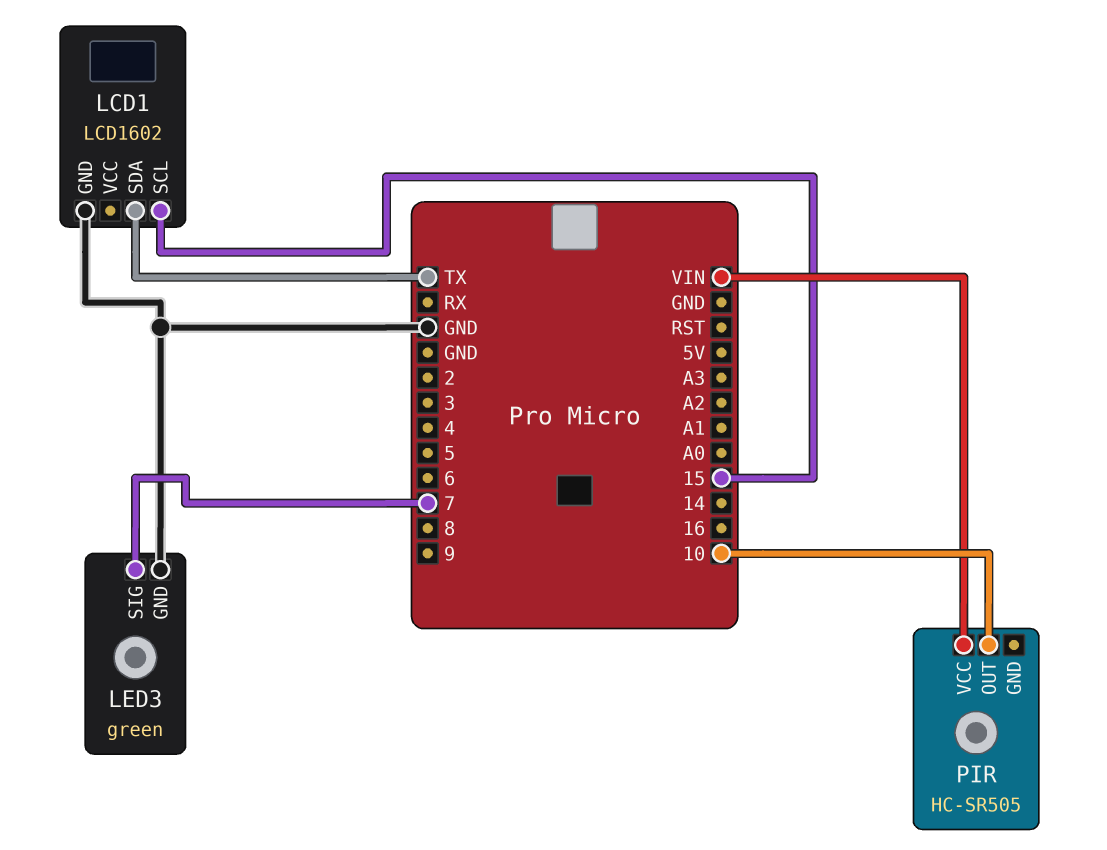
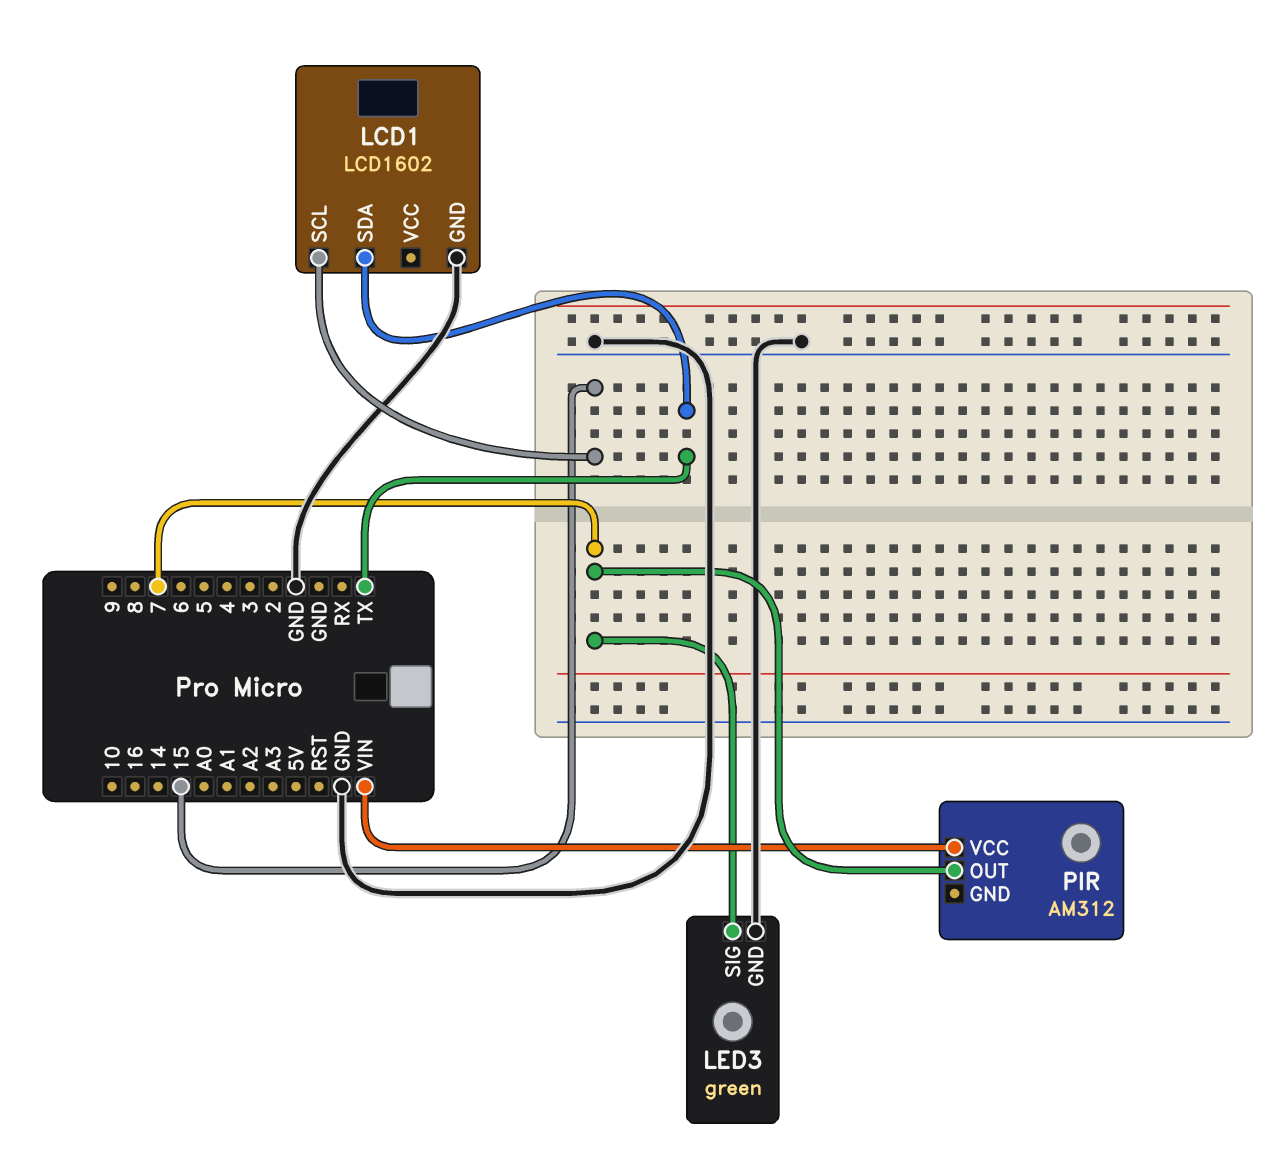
PIR: HC-SR505 -> AM312
PIR pin OUT: 10 -> 7

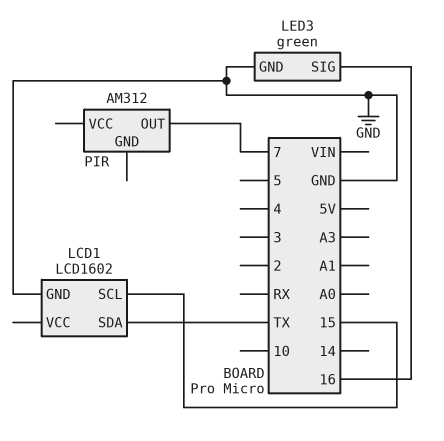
LED3 pin SIG: 7 -> 16
PIR pin VCC: VIN -> none

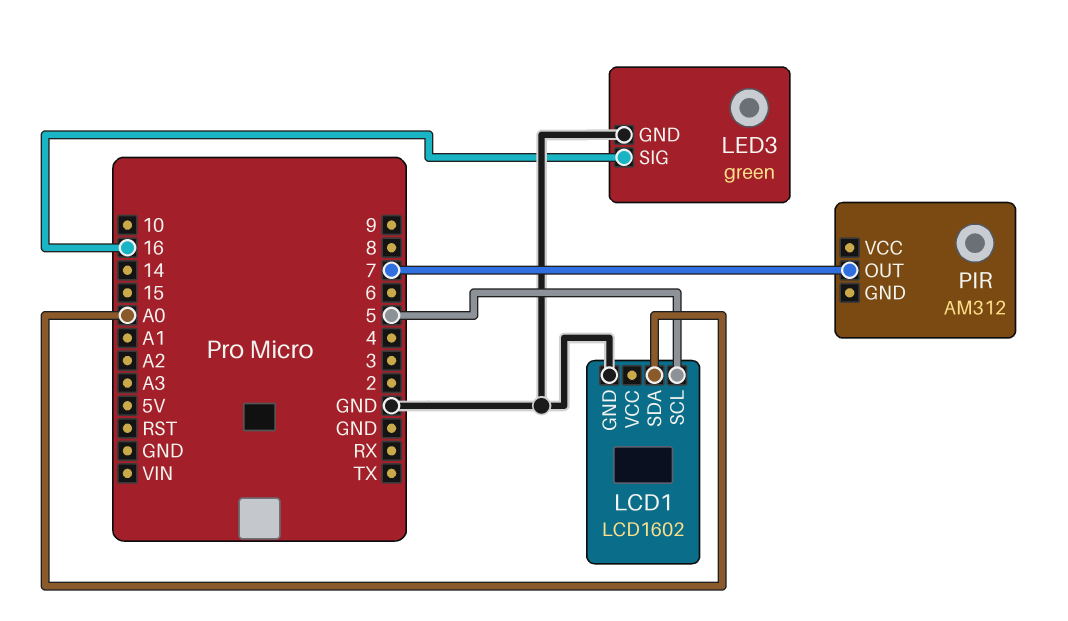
LCD1 pin SCL: 15 -> 5
LCD1 pin SDA: TX -> A0

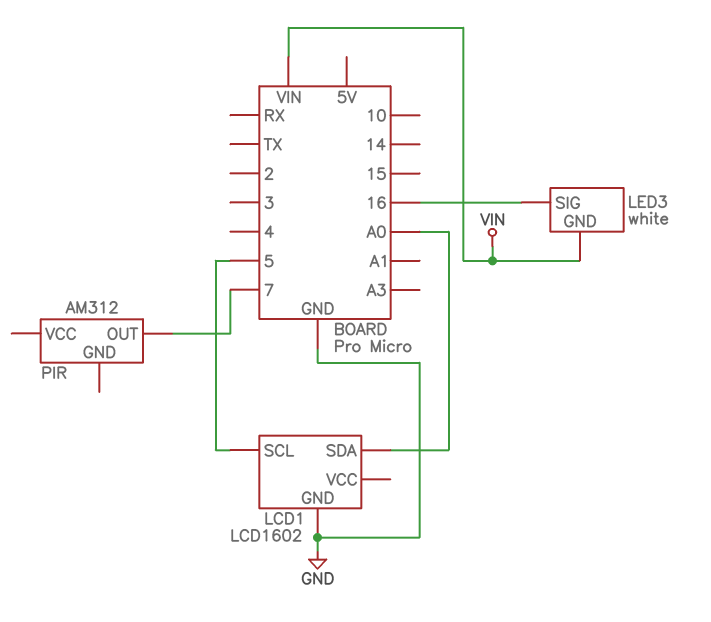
LED3: green -> white
LED3 pin GND: GND -> VIN

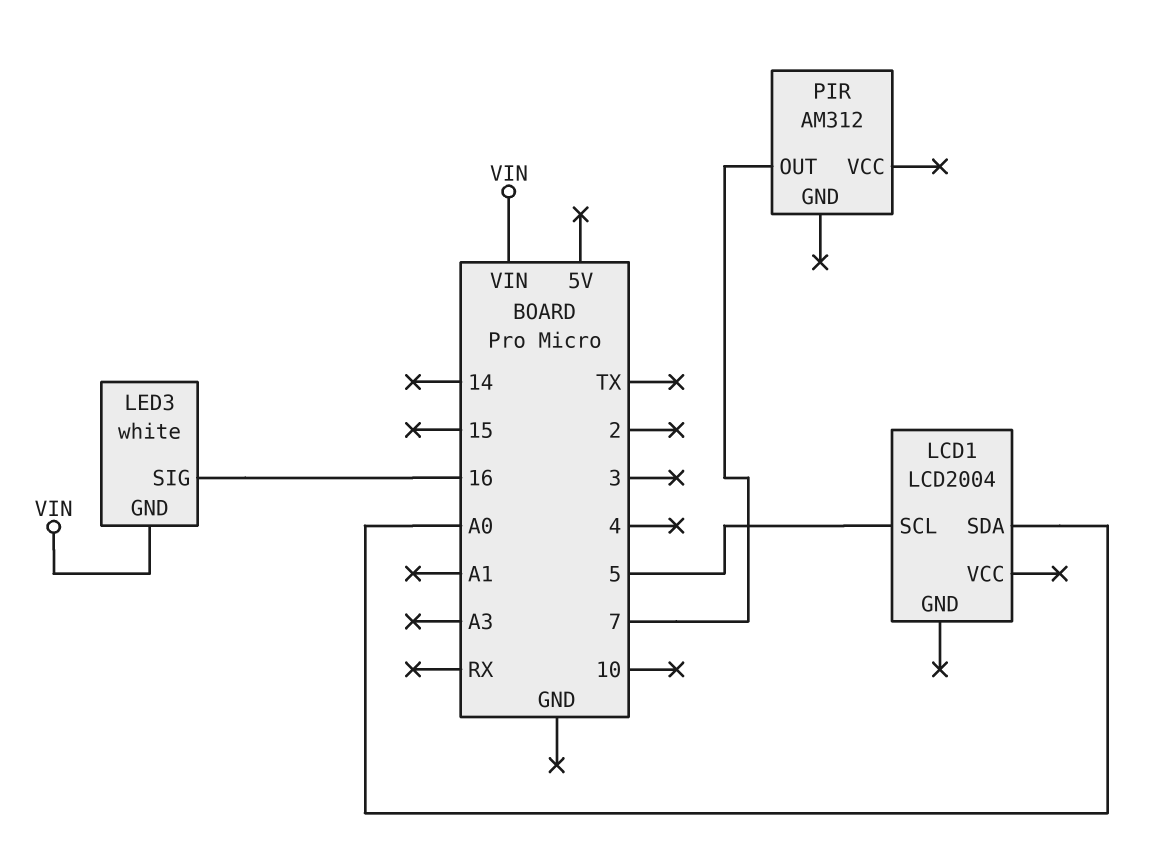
LCD1: LCD1602 -> LCD2004
LCD1 pin GND: GND -> none

